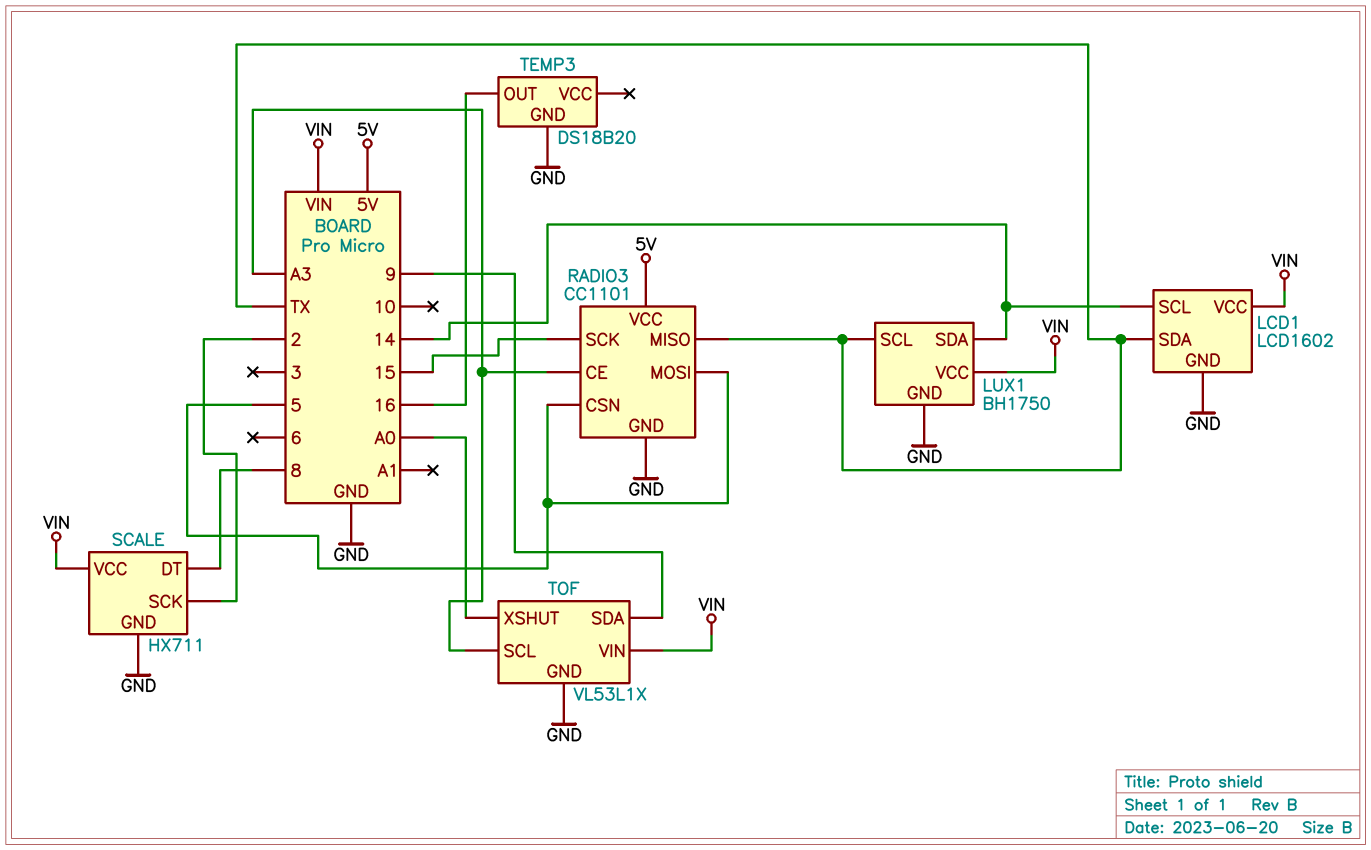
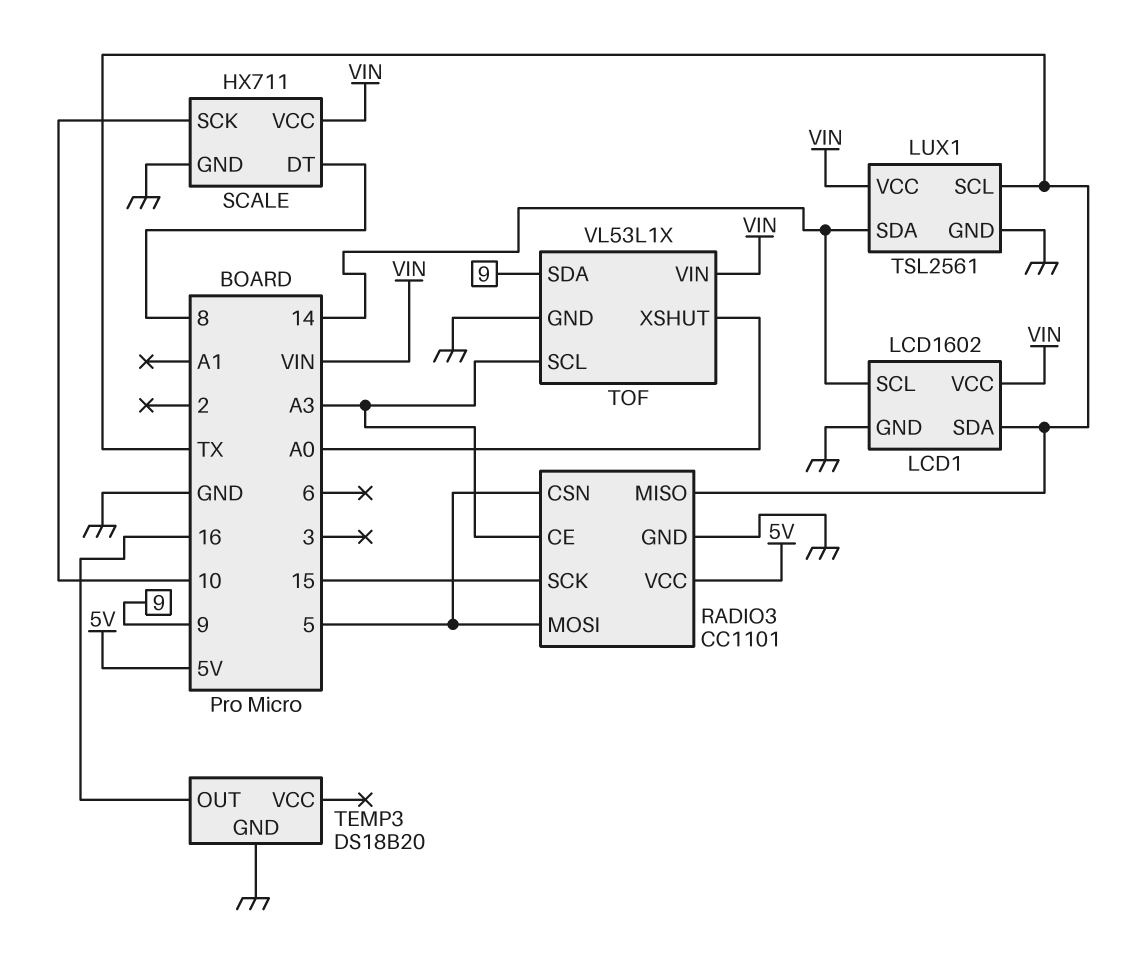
LUX1: BH1750 -> TSL2561
SCALE pin SCK: 2 -> 10

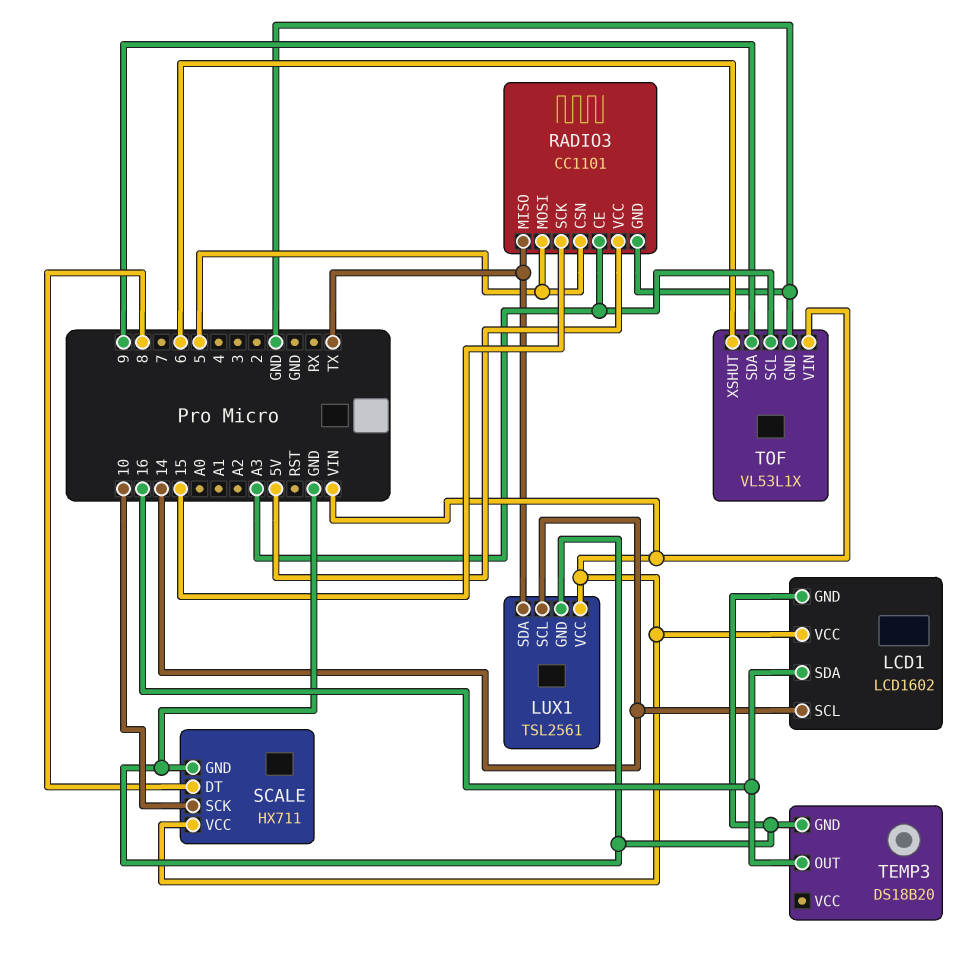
LCD1 pin SDA: TX -> 16
LUX1 pin SCL: TX -> 14
LUX1 pin SDA: 14 -> TX
TOF pin XSHUT: A0 -> 6

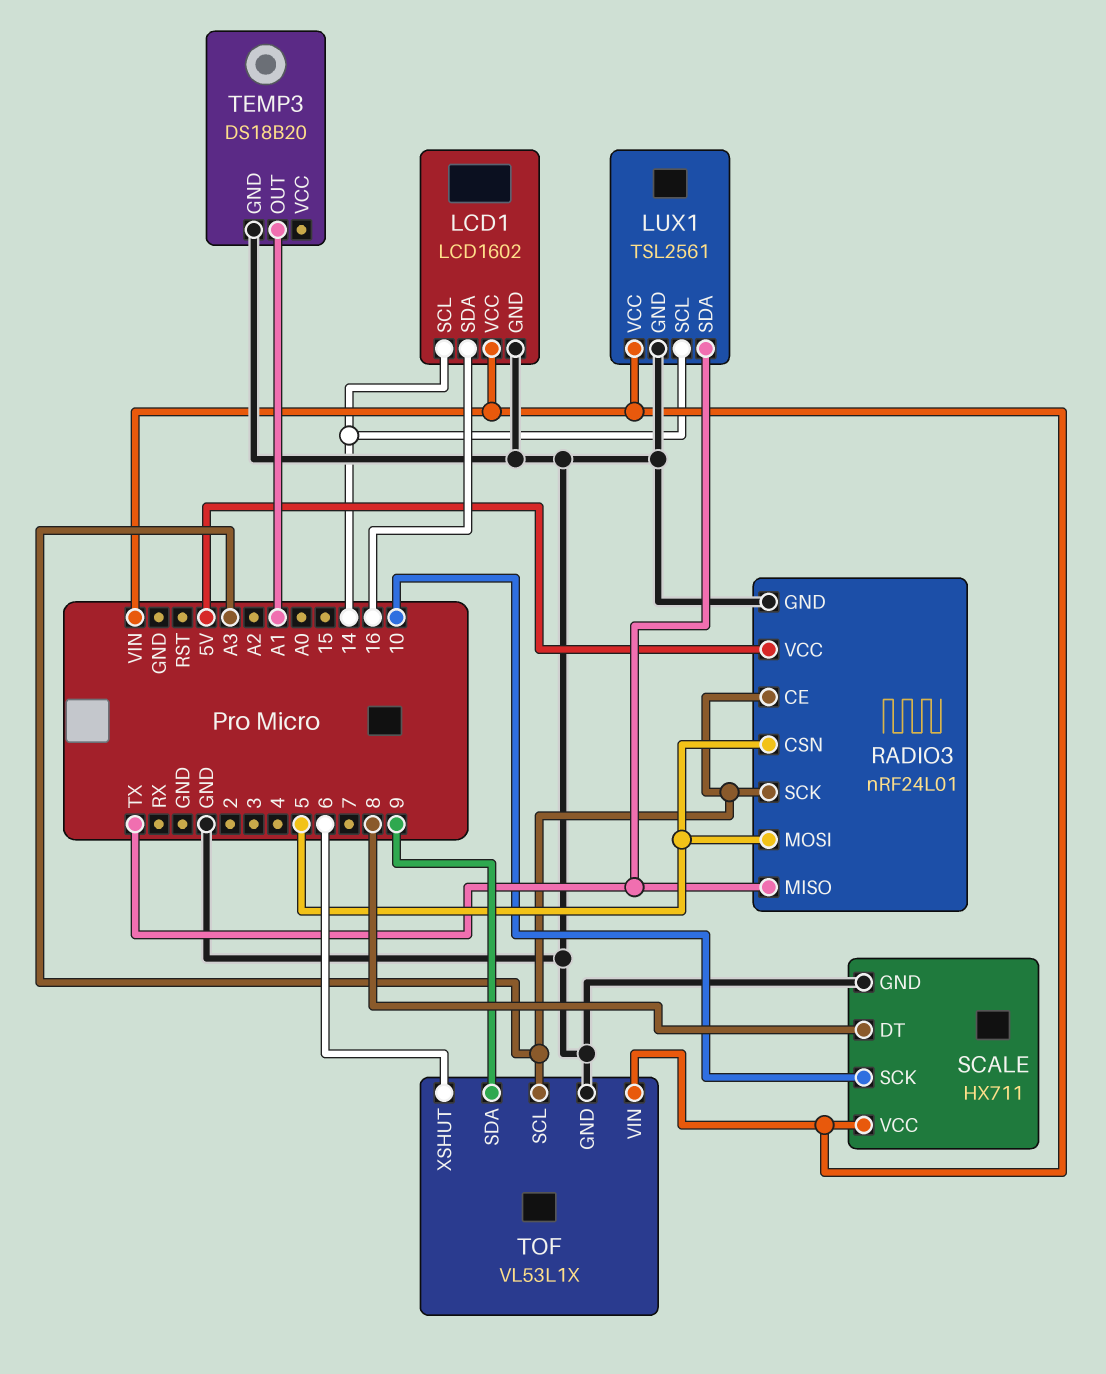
RADIO3: CC1101 -> nRF24L01
RADIO3 pin SCK: 15 -> A3
TEMP3 pin OUT: 16 -> A1

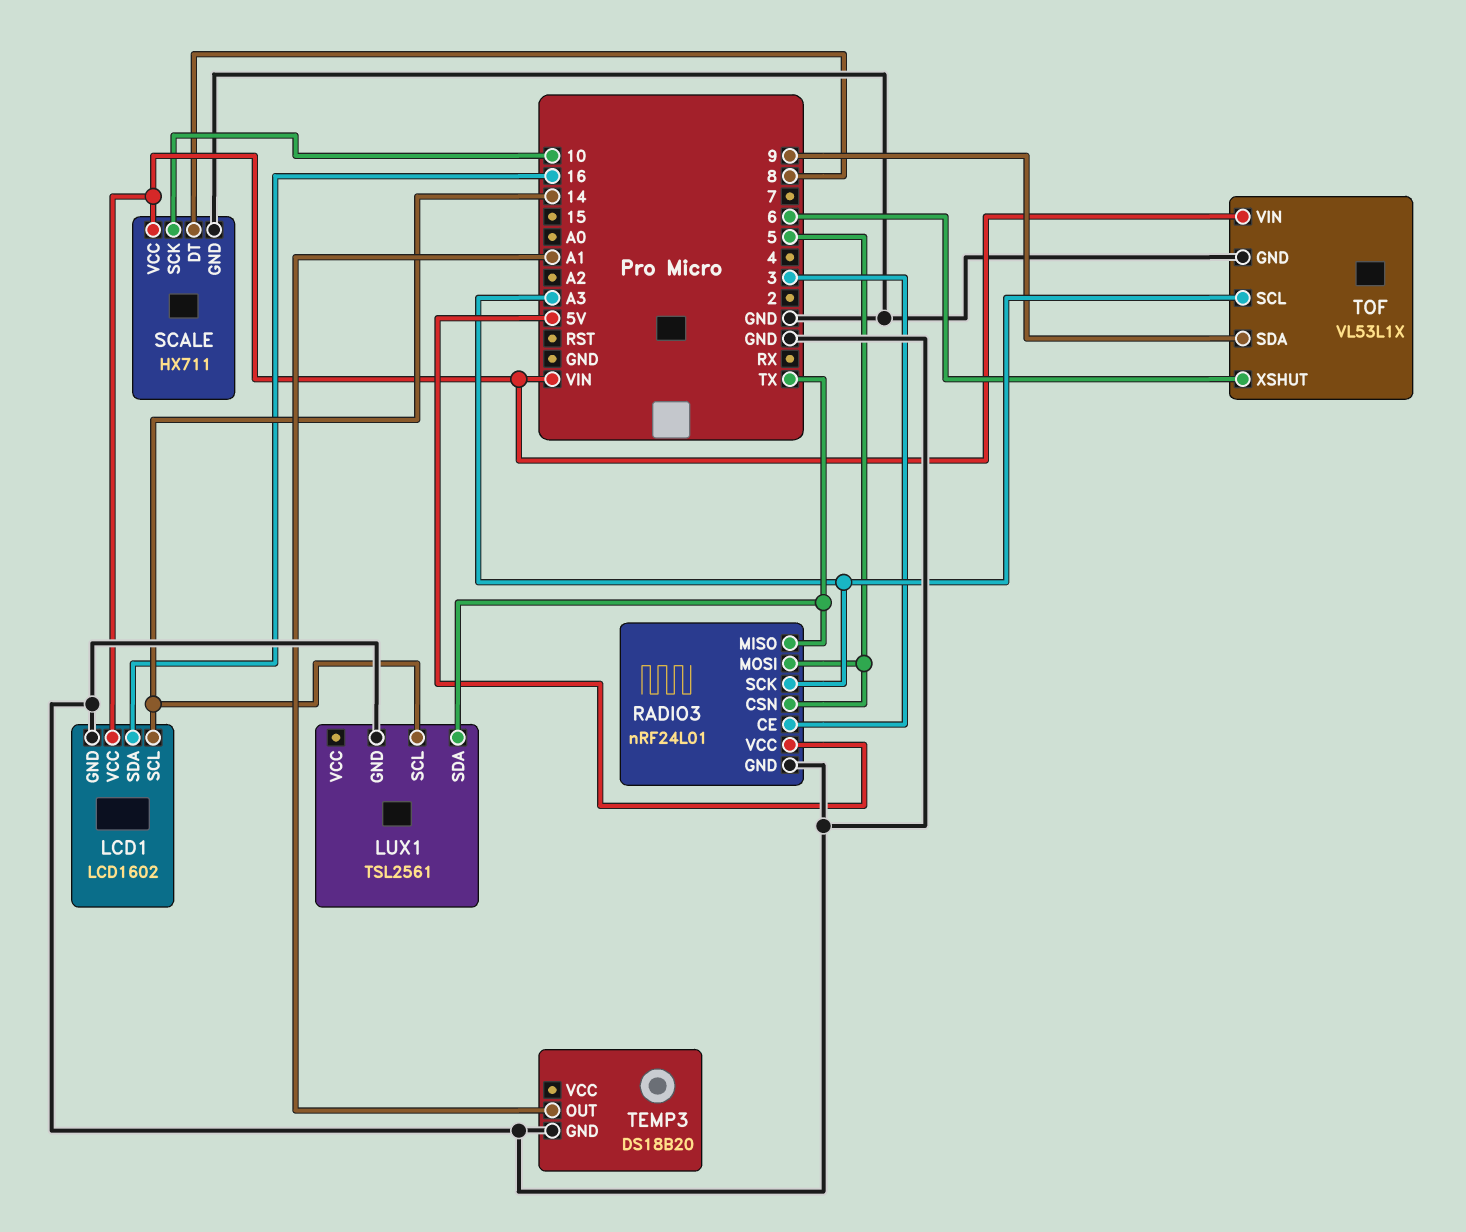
LUX1 pin VCC: VIN -> none
RADIO3 pin CE: A3 -> 3

